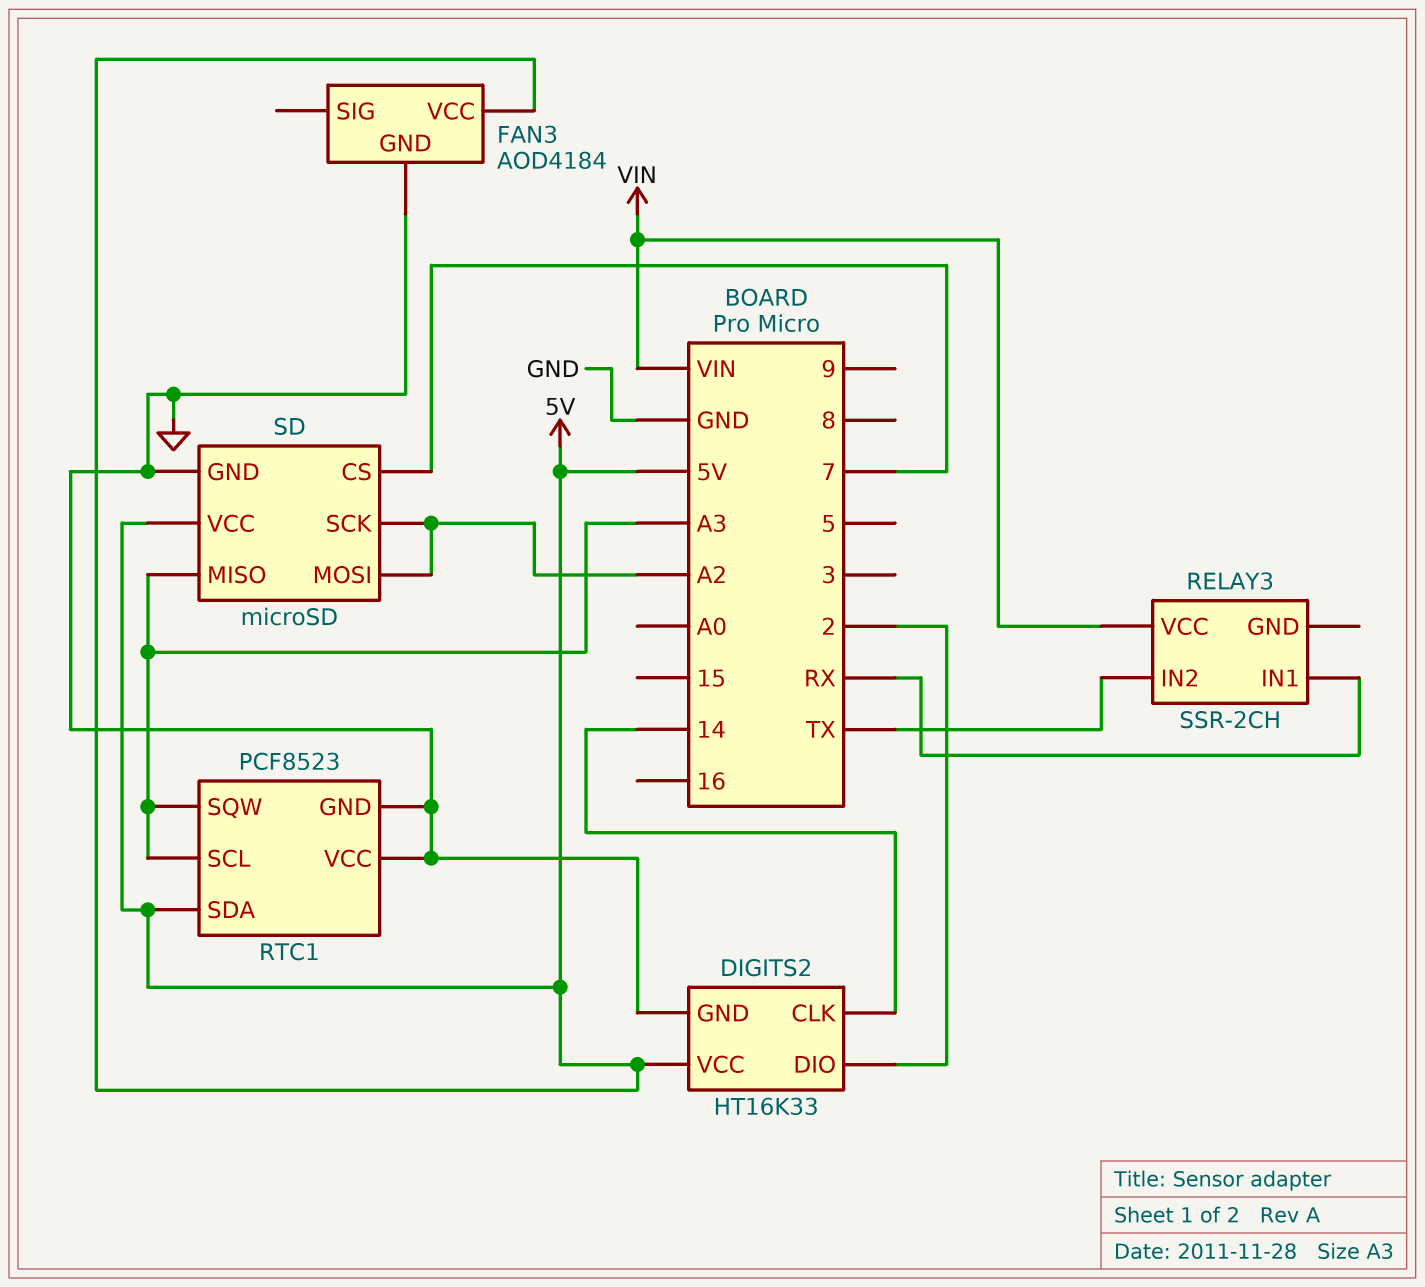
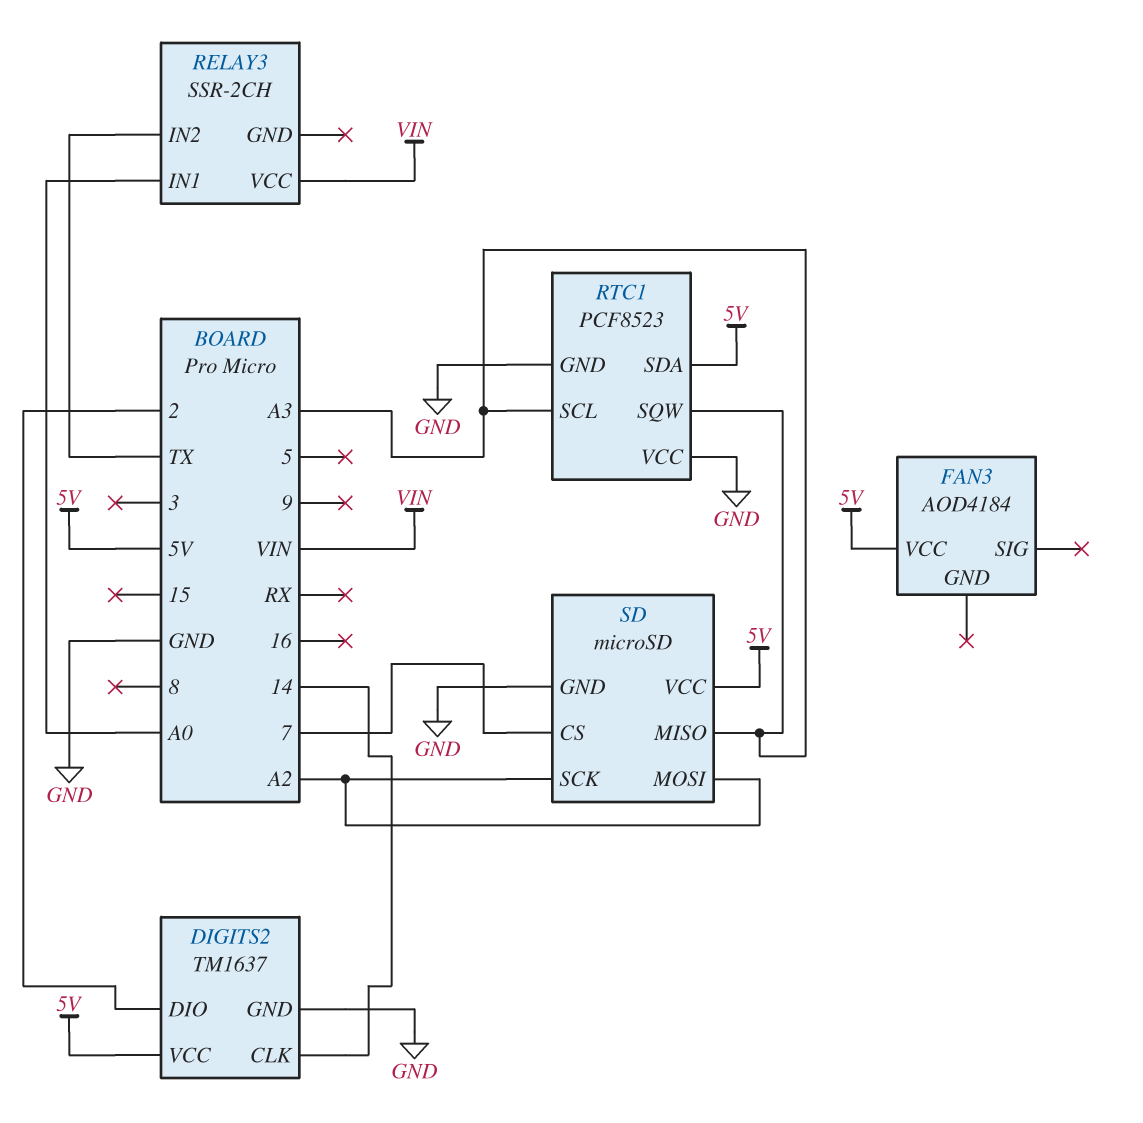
DIGITS2: HT16K33 -> TM1637
FAN3 pin GND: GND -> none
RELAY3 pin IN1: RX -> A0

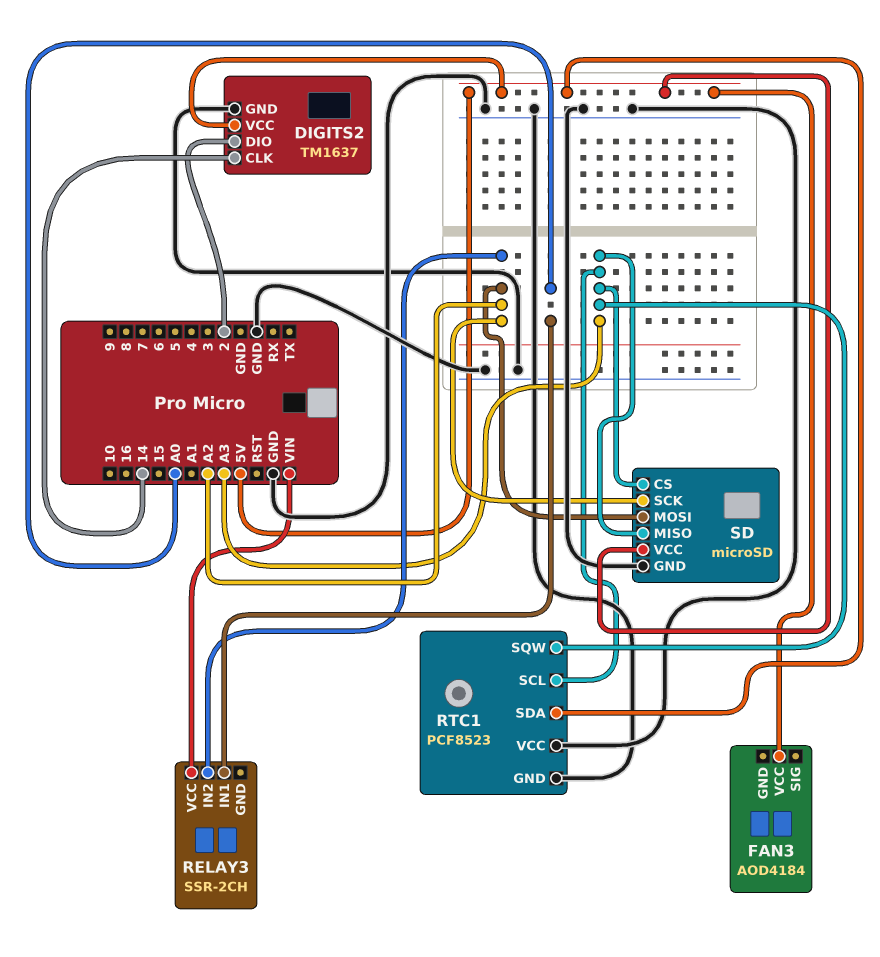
RELAY3 pin IN2: TX -> A2
SD pin CS: 7 -> A3

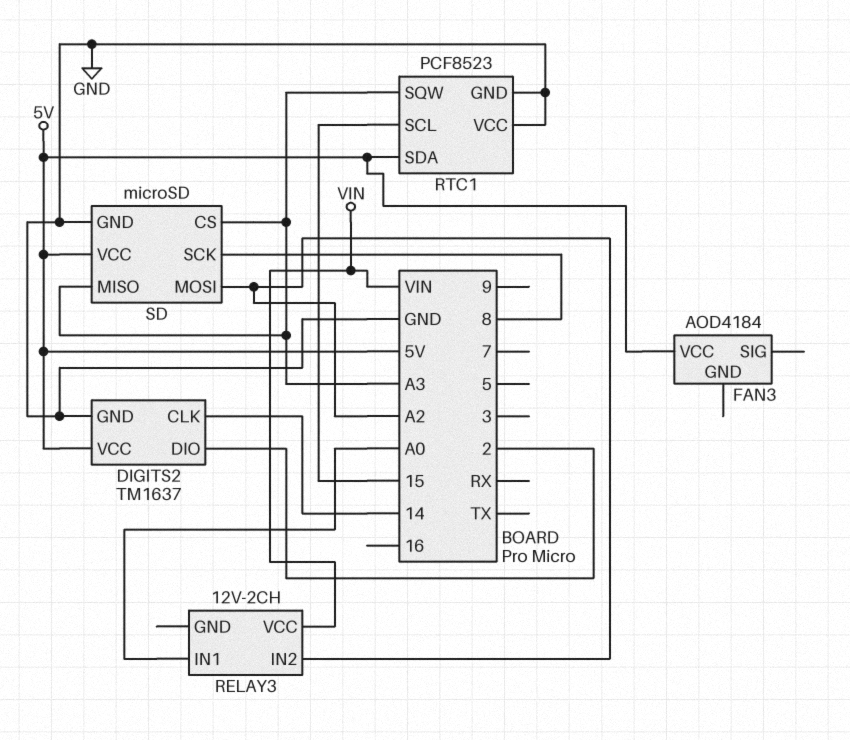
RELAY3: SSR-2CH -> 12V-2CH
RTC1 pin SCL: A3 -> 15
SD pin SCK: A2 -> 8

